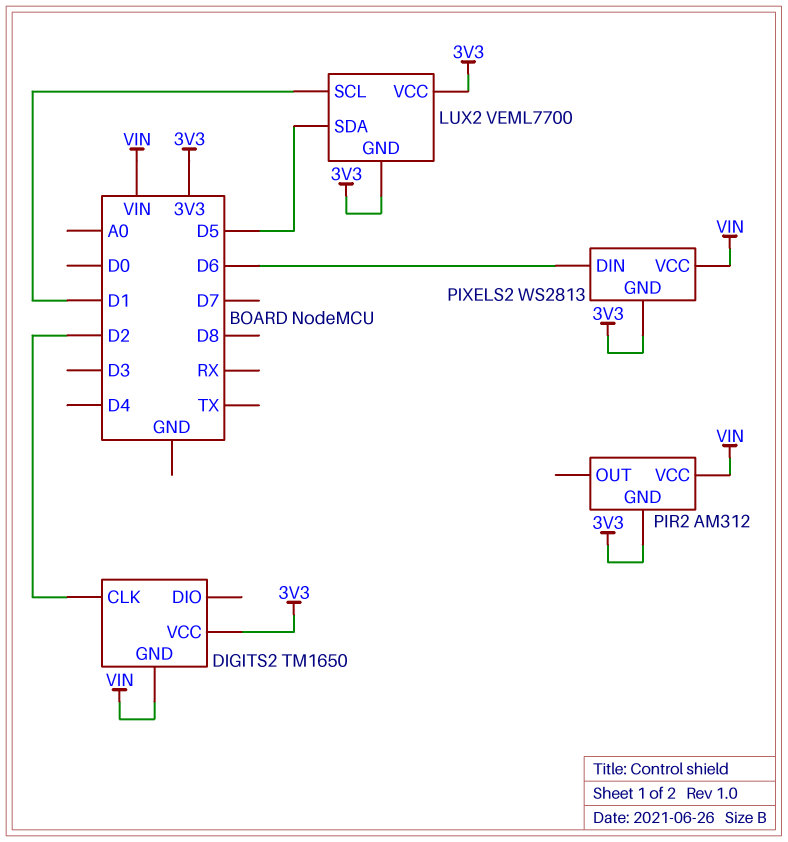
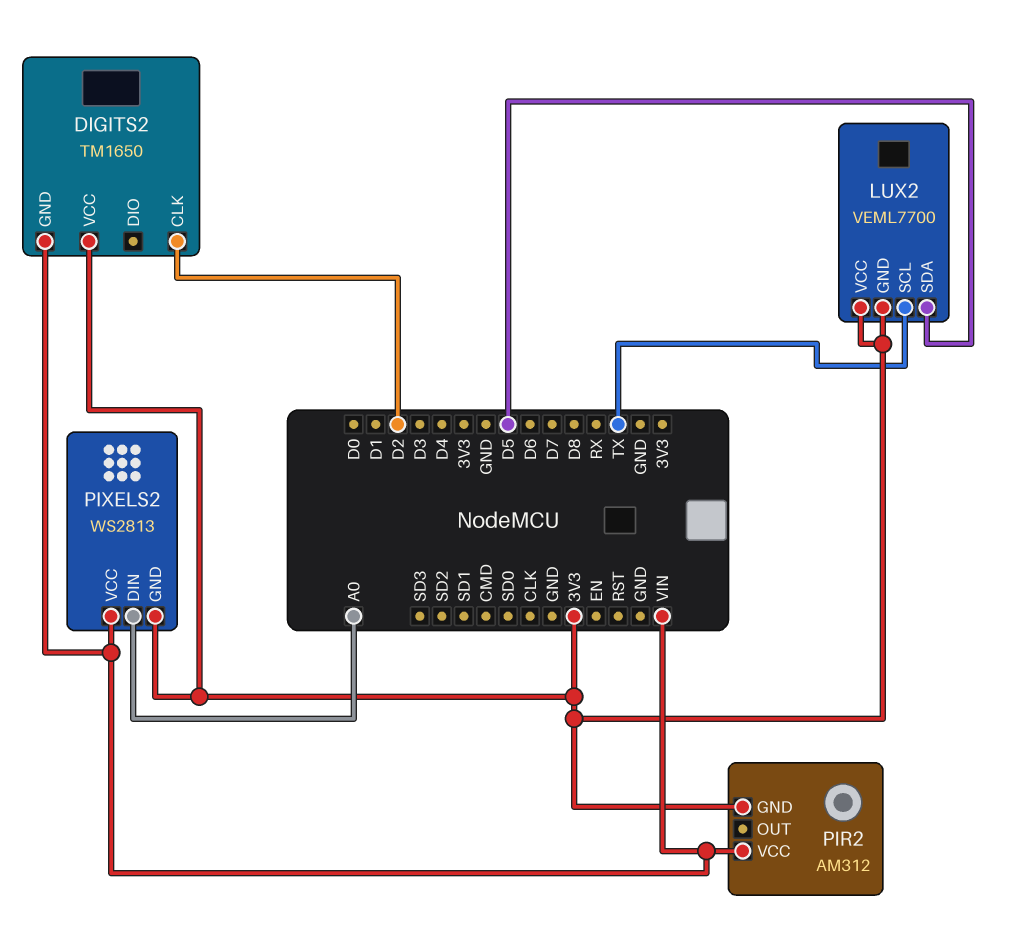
LUX2 pin SCL: D1 -> TX
PIXELS2 pin DIN: D6 -> A0

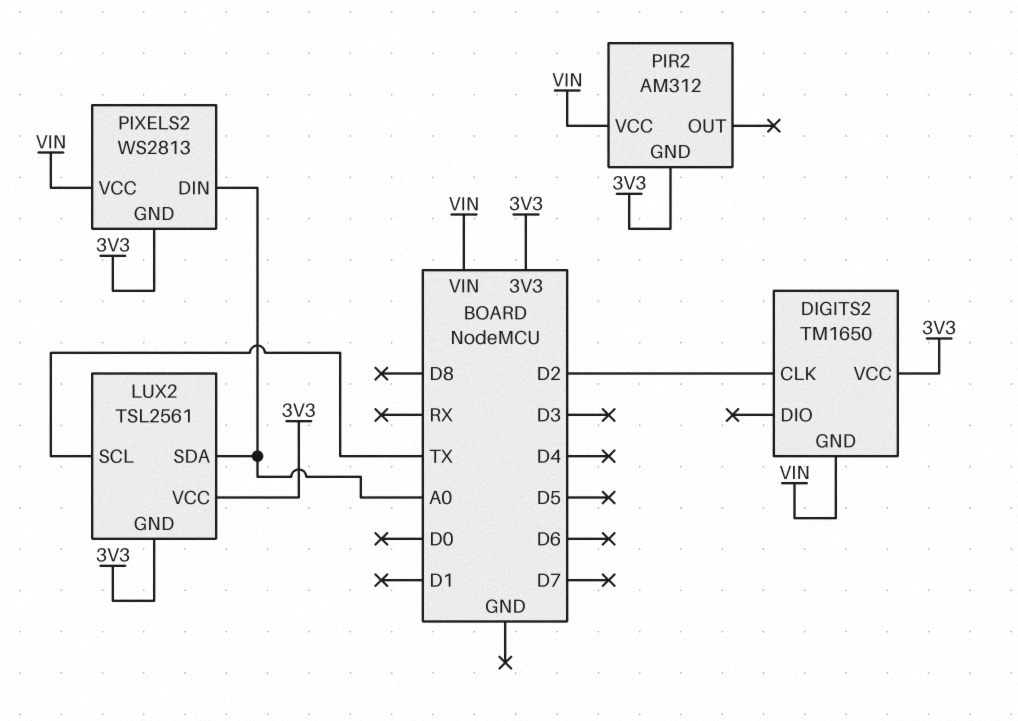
LUX2: VEML7700 -> TSL2561
LUX2 pin SDA: D5 -> A0

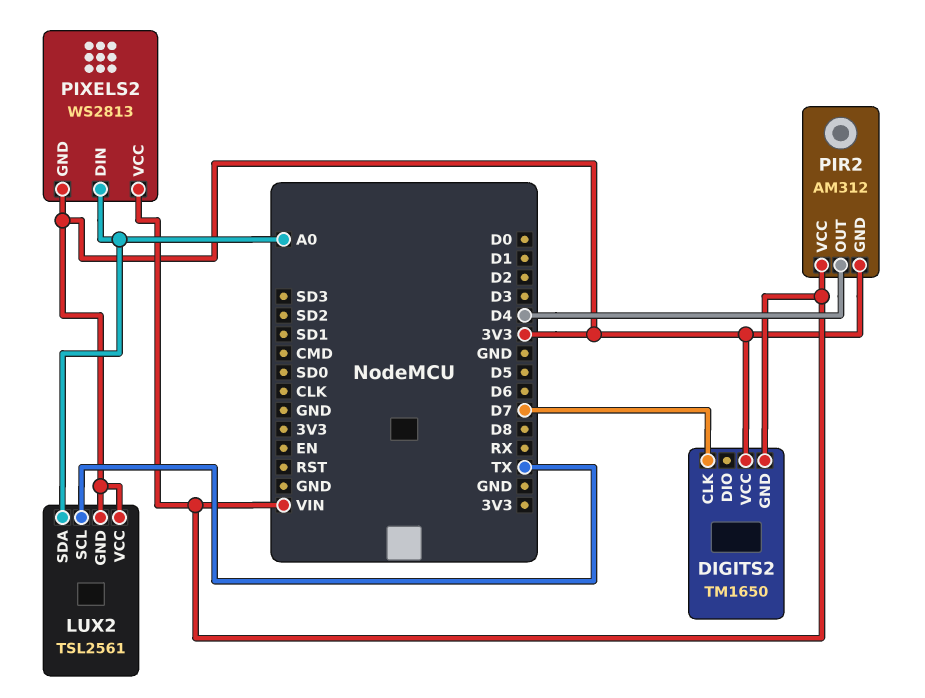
DIGITS2 pin CLK: D2 -> D7
PIR2 pin OUT: none -> D4

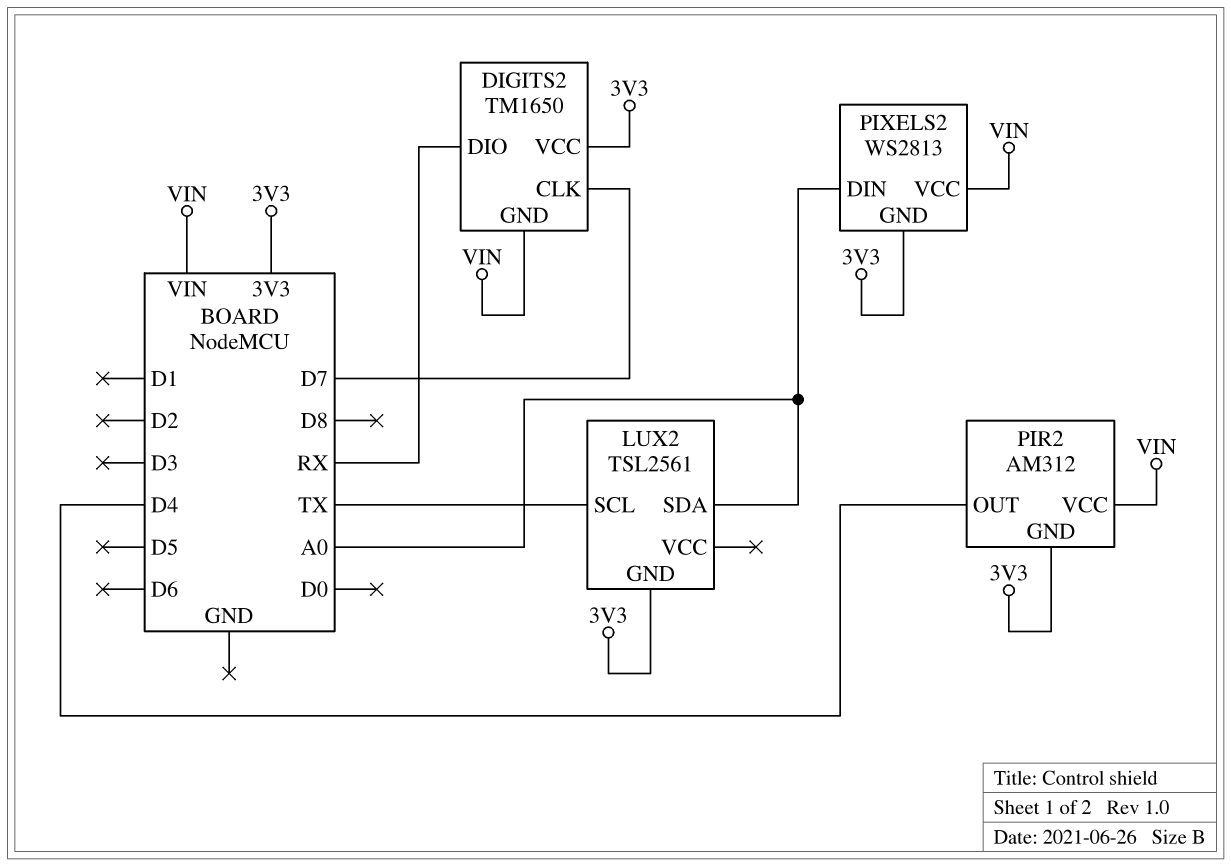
DIGITS2 pin DIO: none -> RX
LUX2 pin VCC: 3V3 -> none

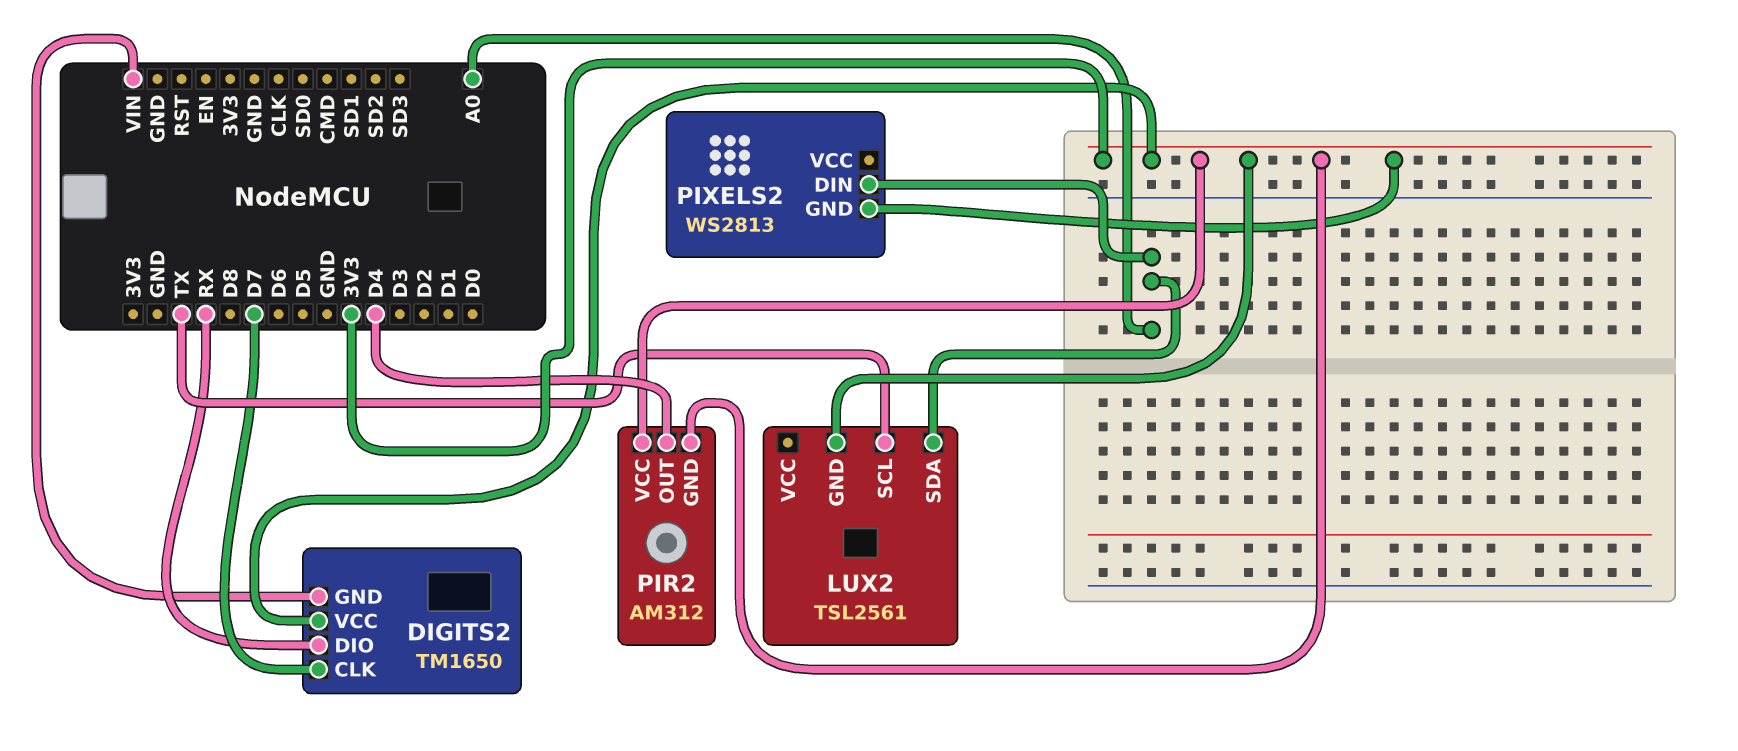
PIR2 pin VCC: VIN -> 3V3
PIXELS2 pin VCC: VIN -> none

